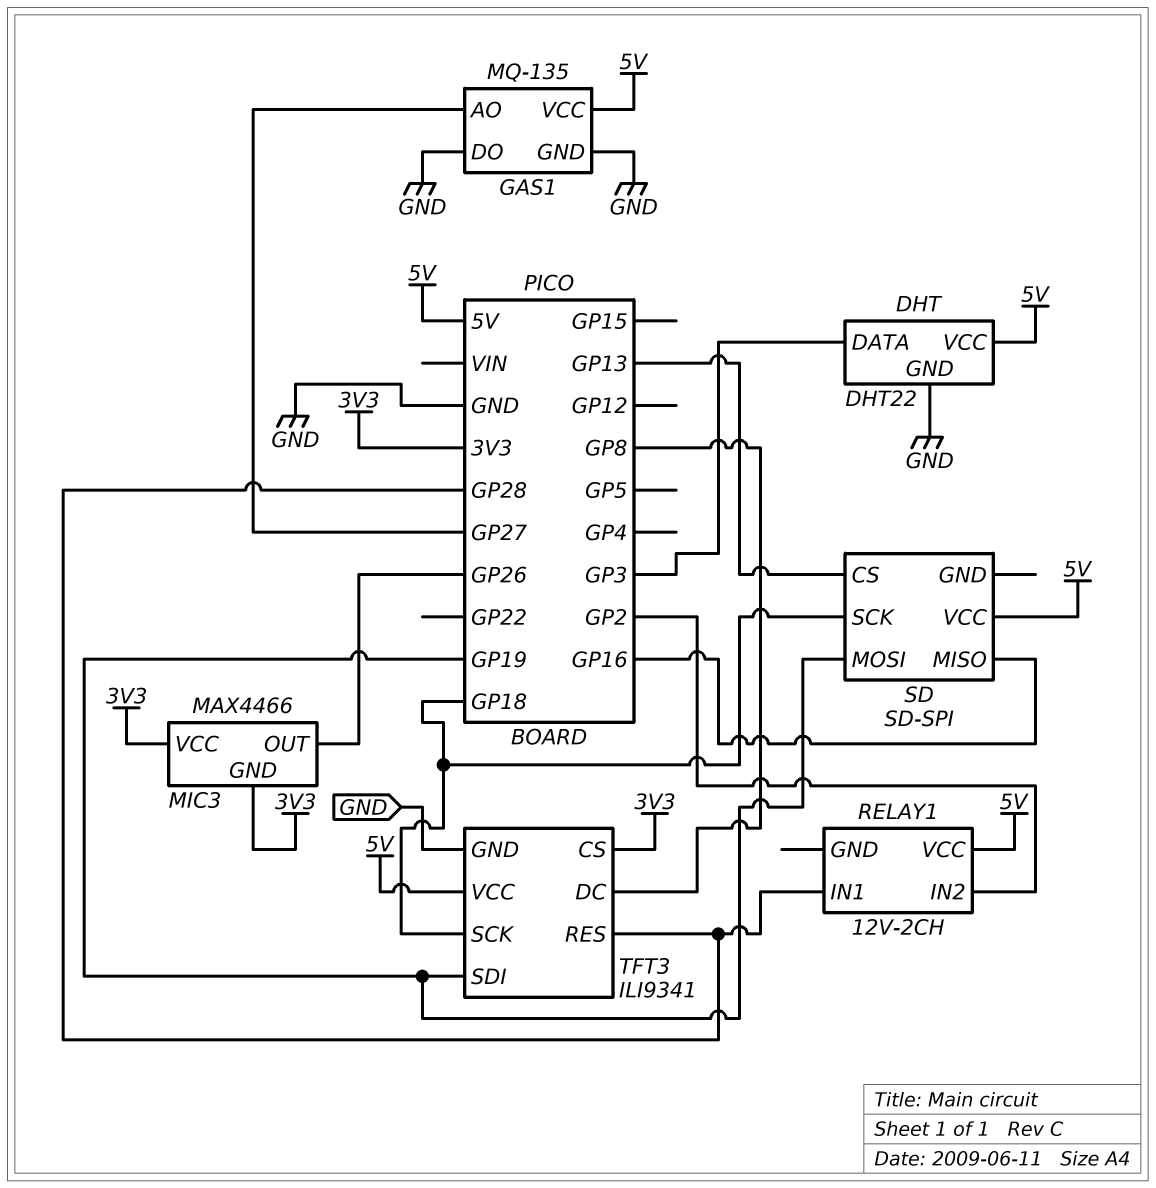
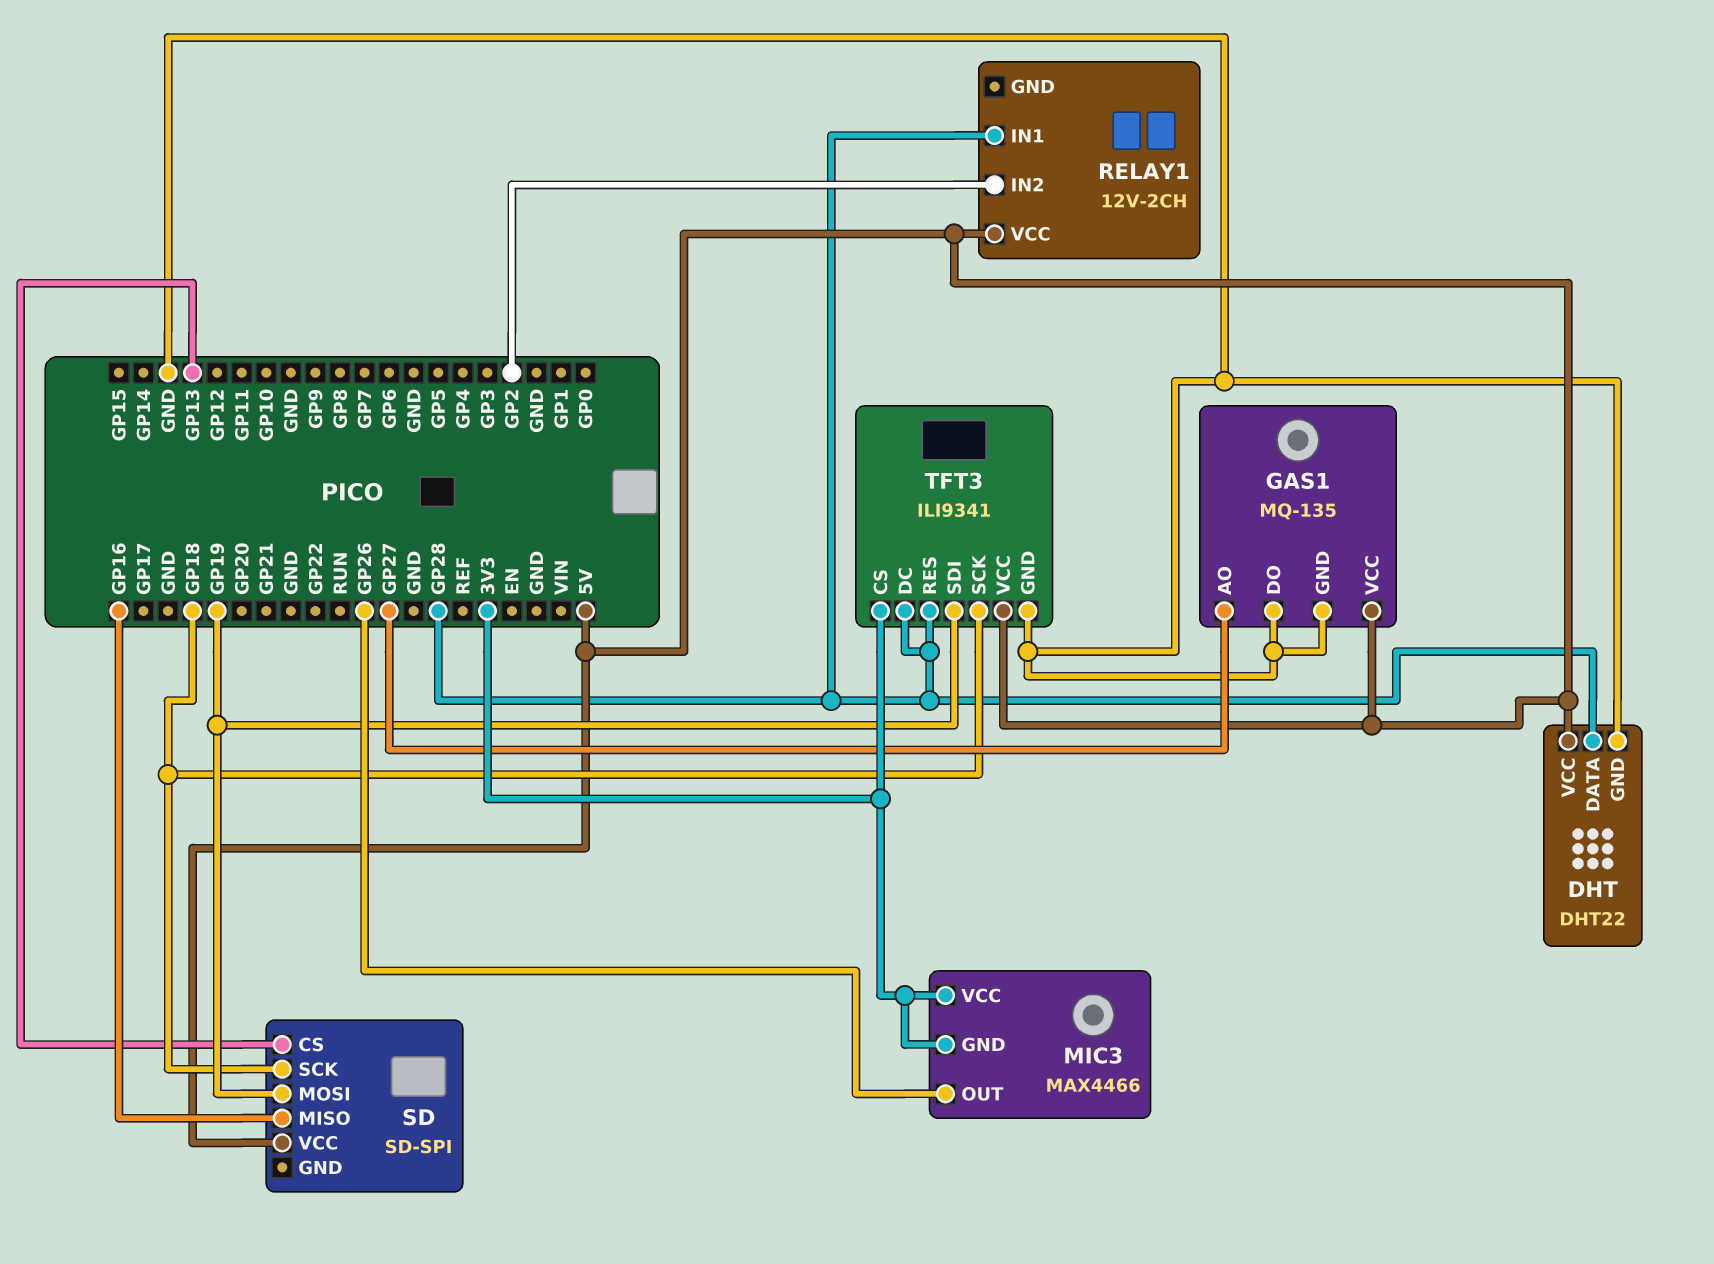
DHT pin DATA: GP3 -> GP28
TFT3 pin DC: GP8 -> GP28

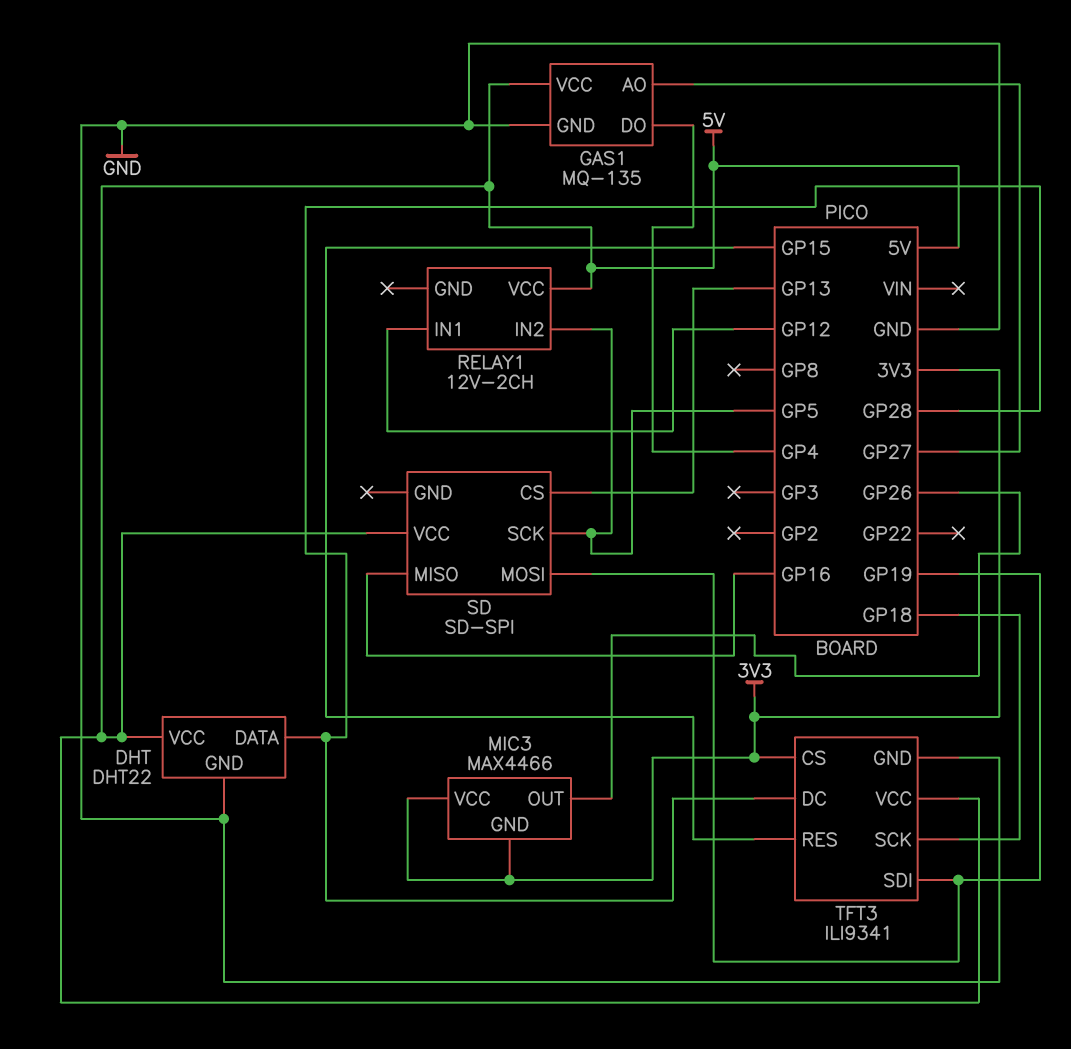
GAS1 pin DO: GND -> GP4
RELAY1 pin IN1: GP28 -> GP12
RELAY1 pin IN2: GP2 -> GP5
SD pin SCK: GP18 -> GP5
TFT3 pin RES: GP28 -> GP15

